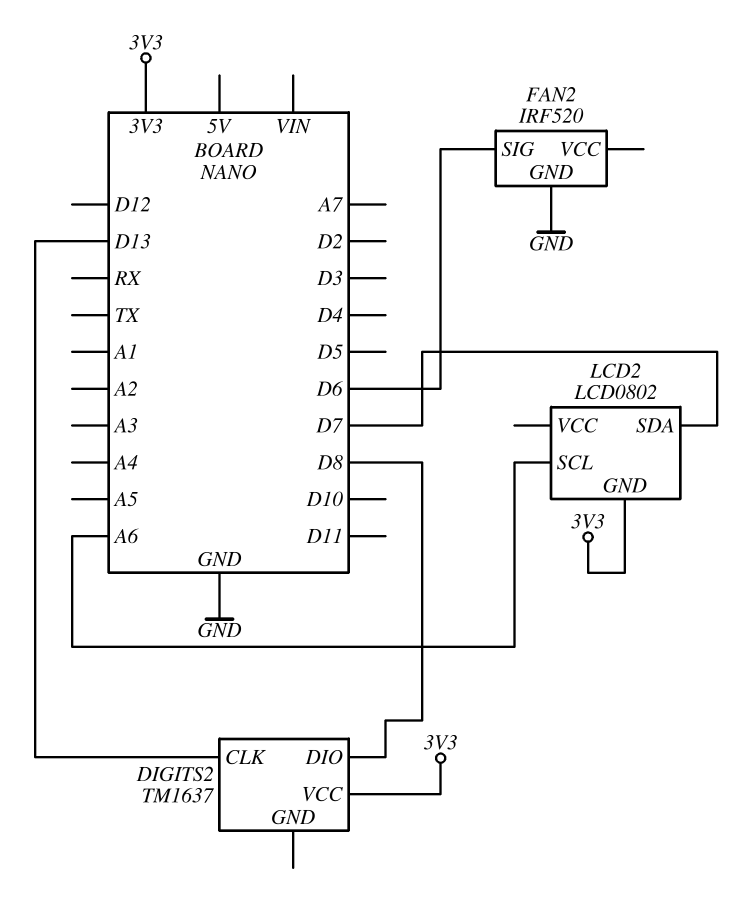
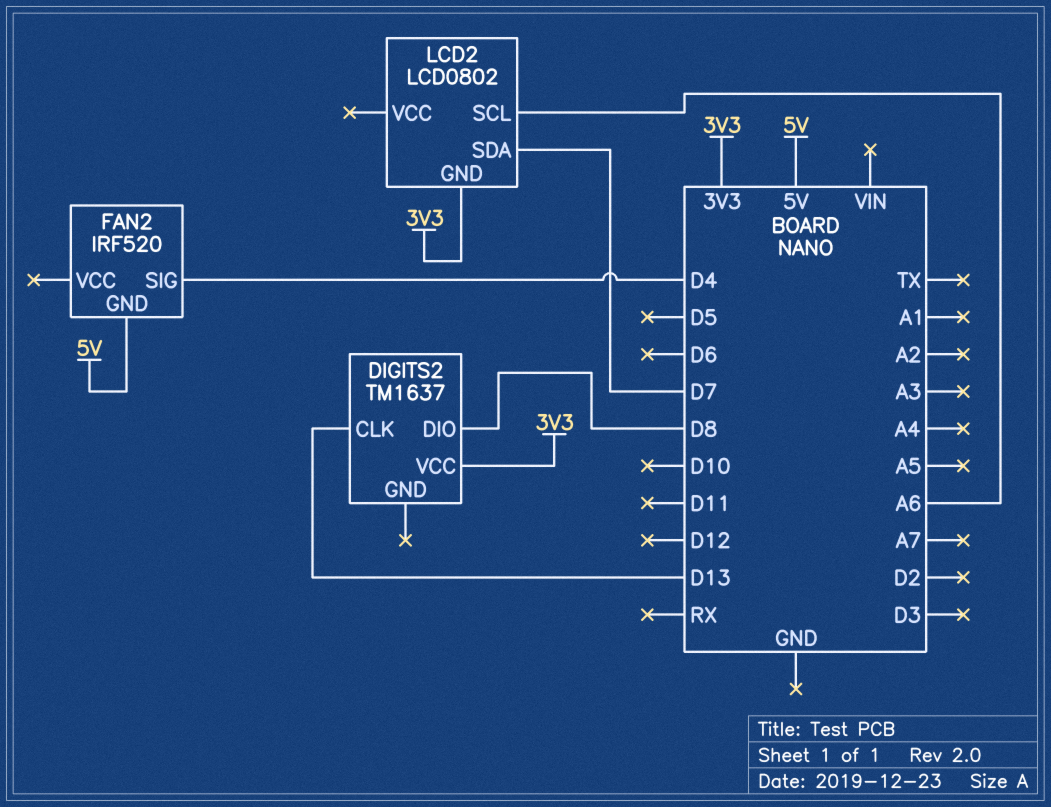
FAN2 pin GND: GND -> 5V
FAN2 pin SIG: D6 -> D4

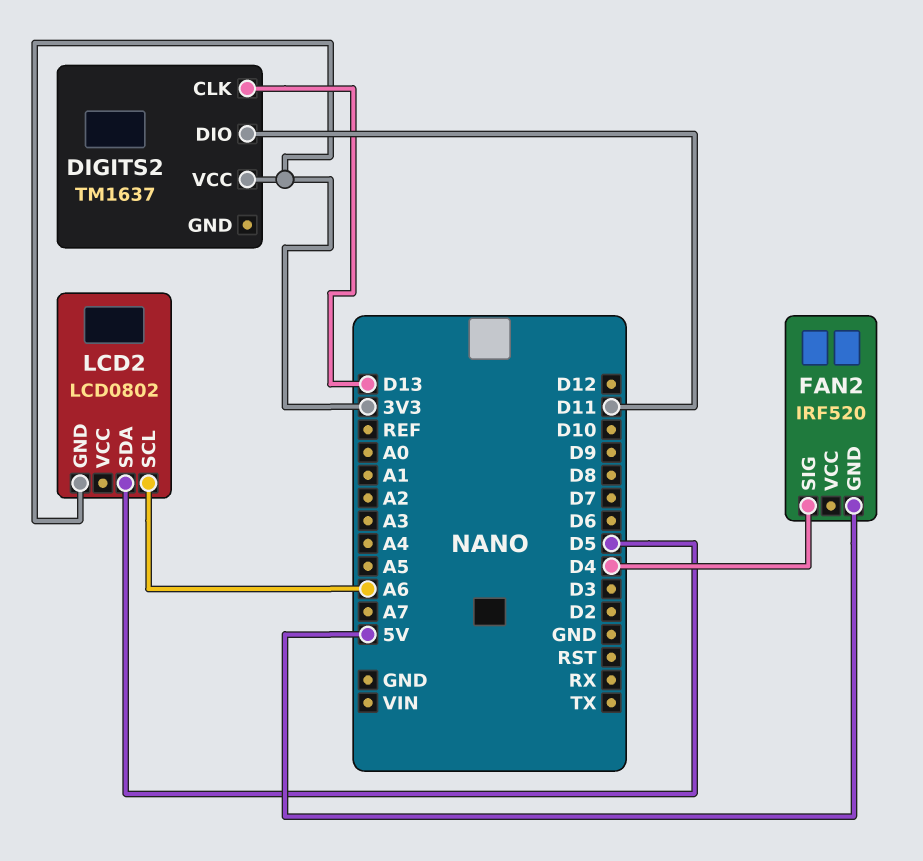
DIGITS2 pin DIO: D8 -> D11
LCD2 pin SDA: D7 -> D5

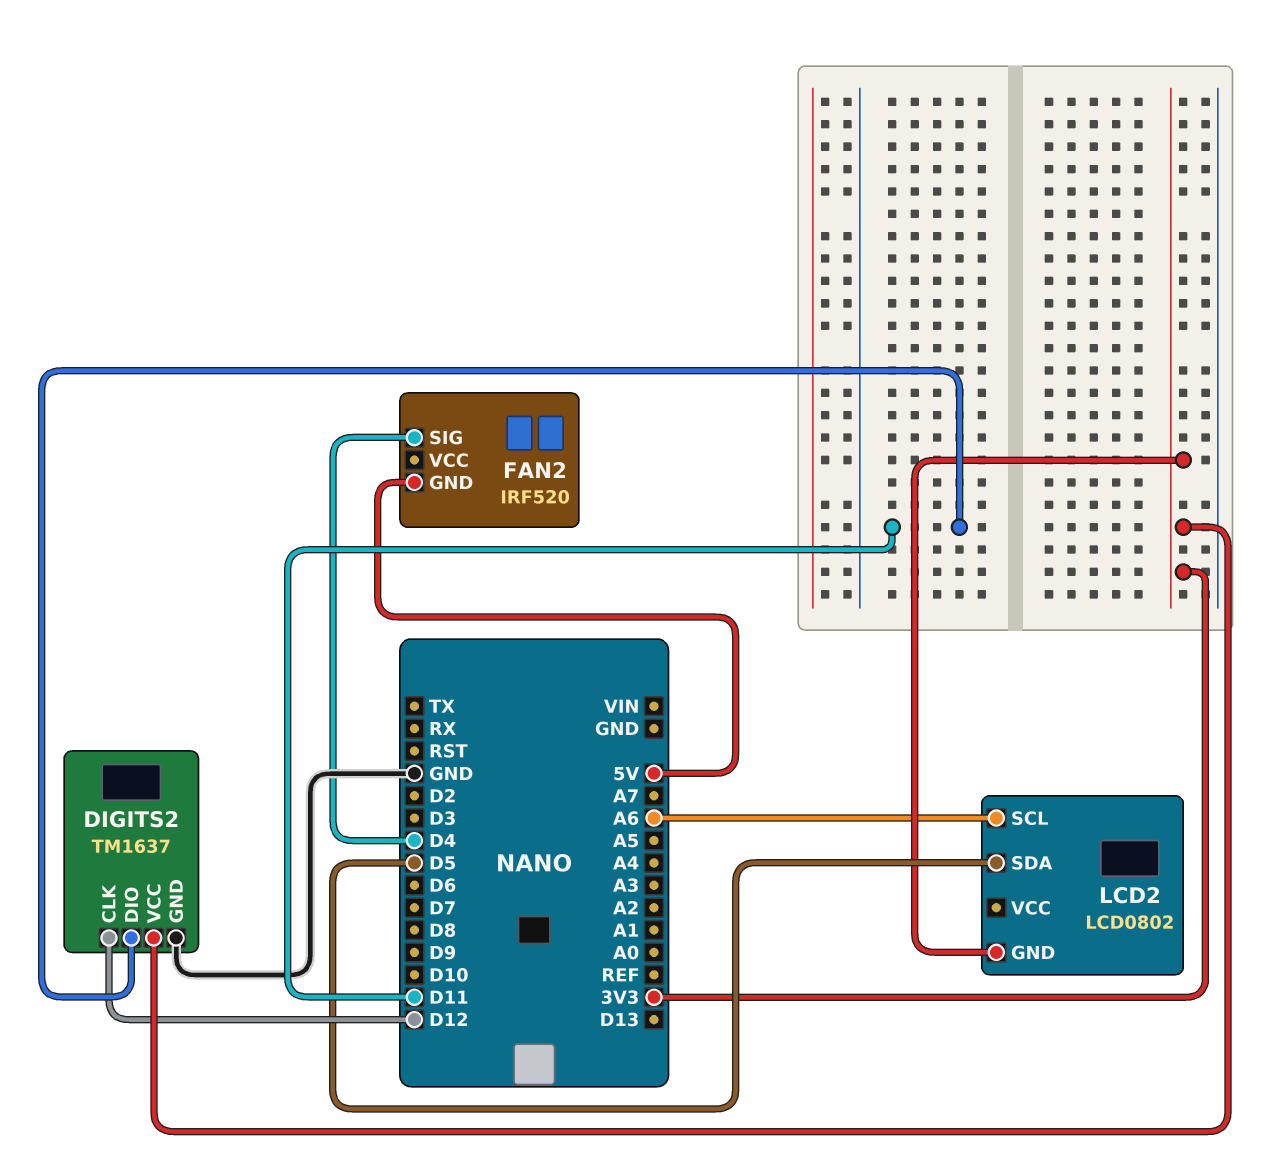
DIGITS2 pin CLK: D13 -> D12
DIGITS2 pin GND: none -> GND

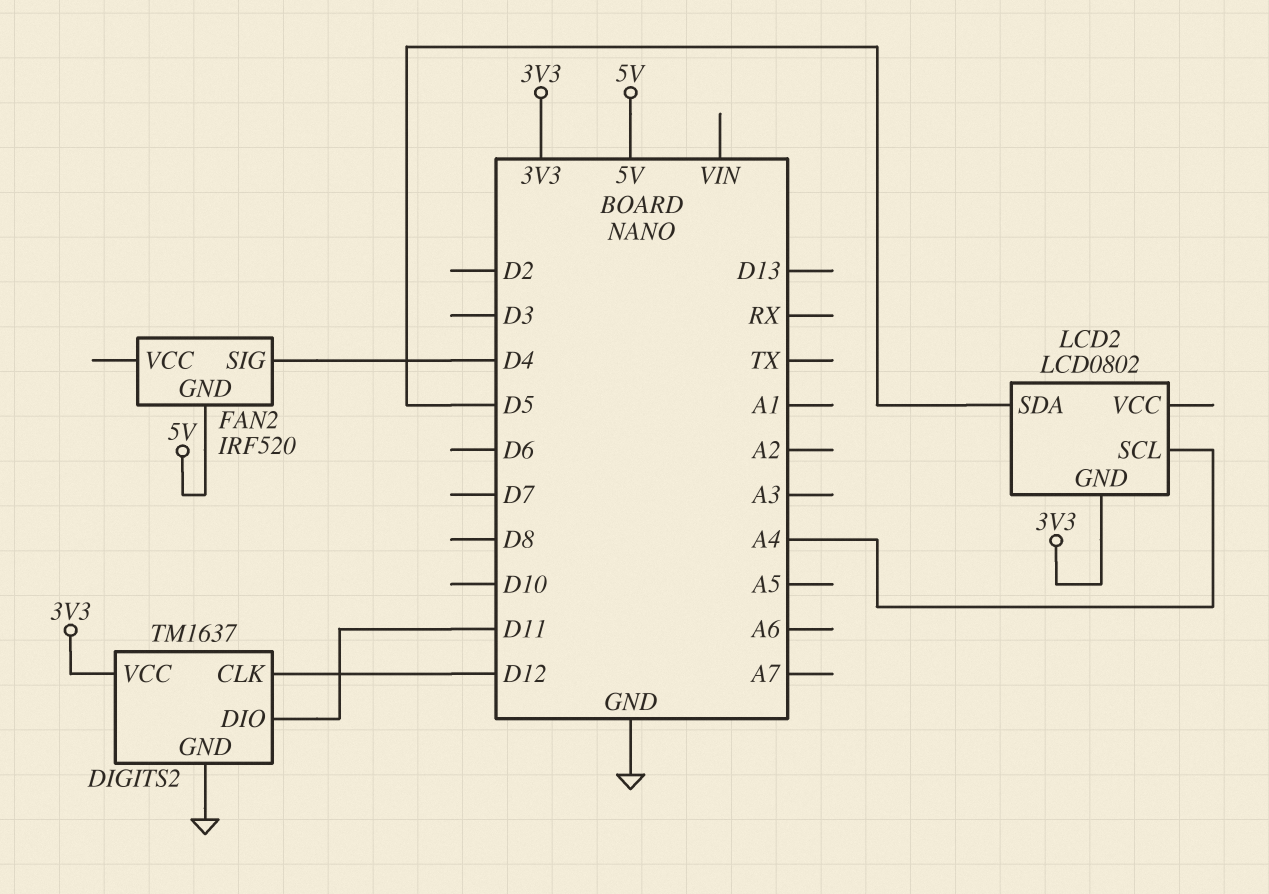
LCD2 pin SCL: A6 -> A4

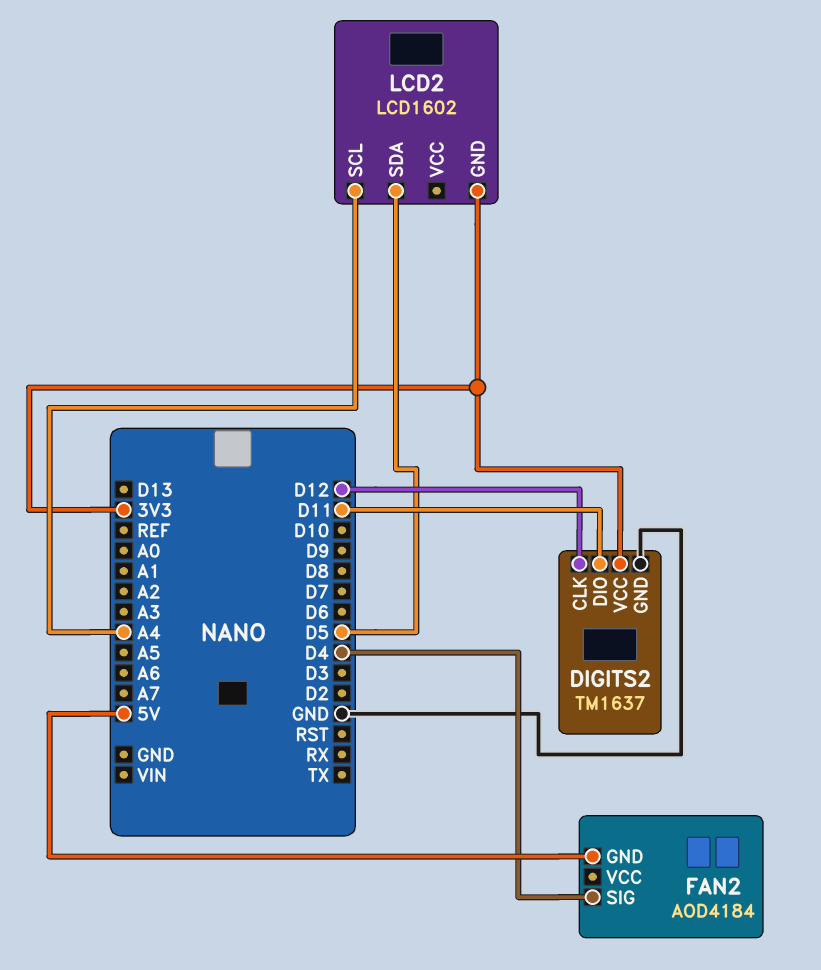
FAN2: IRF520 -> AOD4184
LCD2: LCD0802 -> LCD1602

